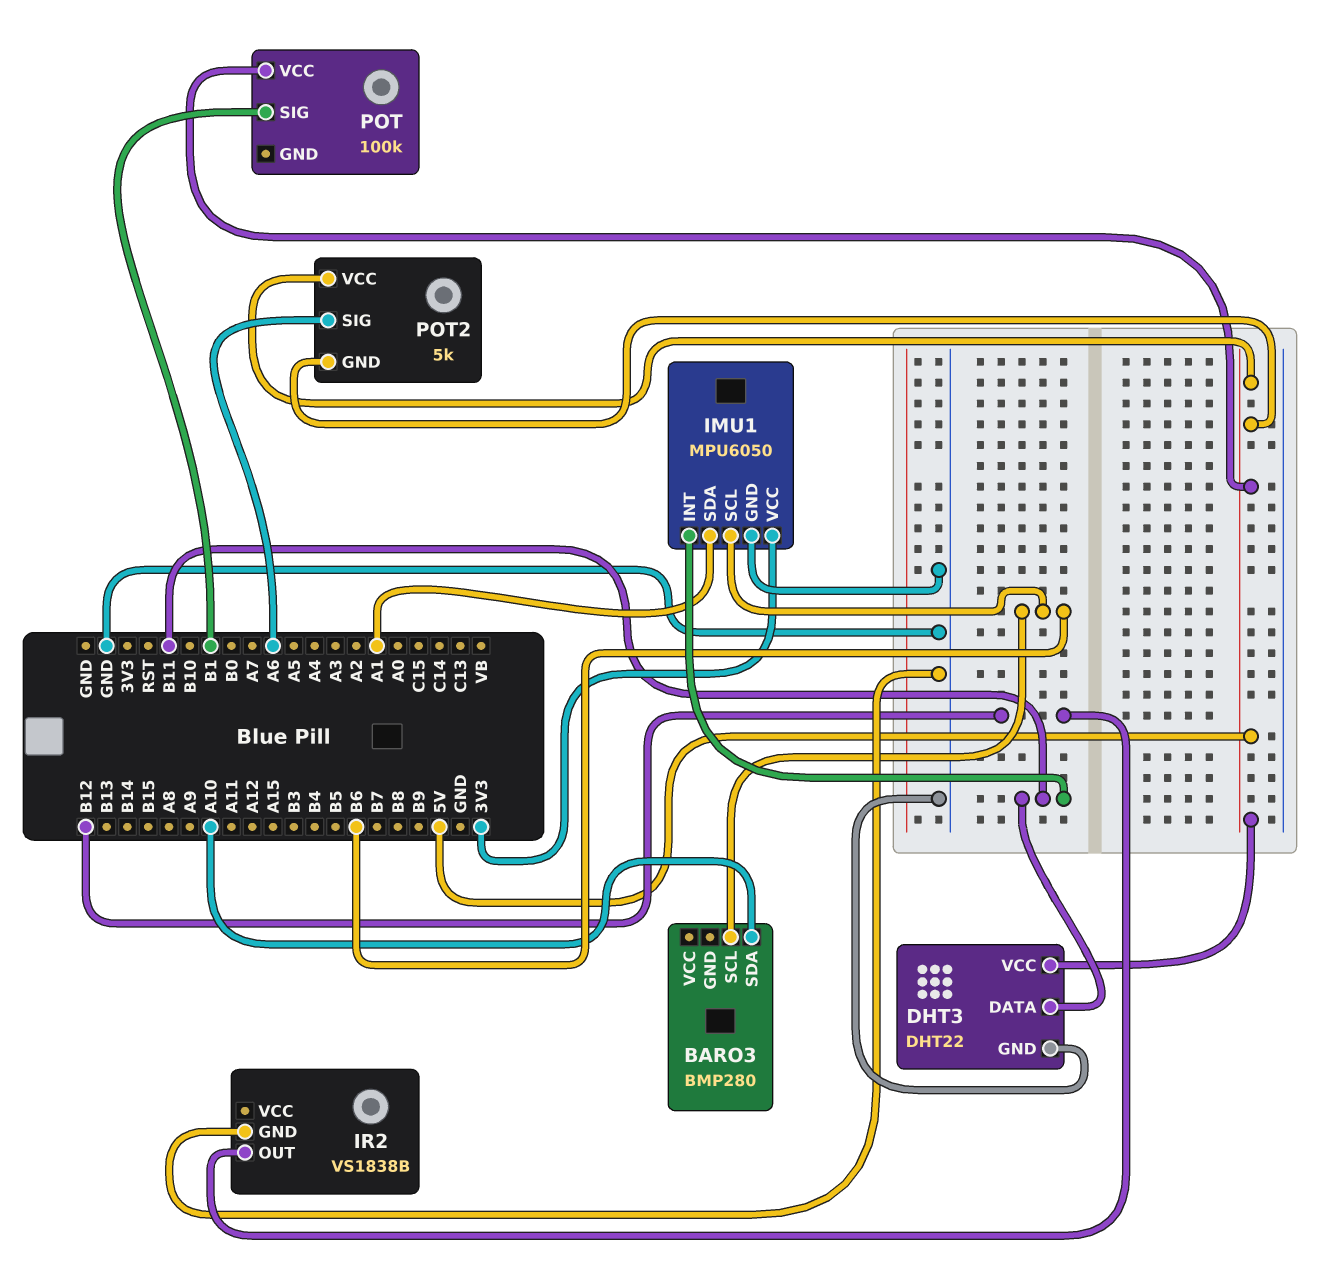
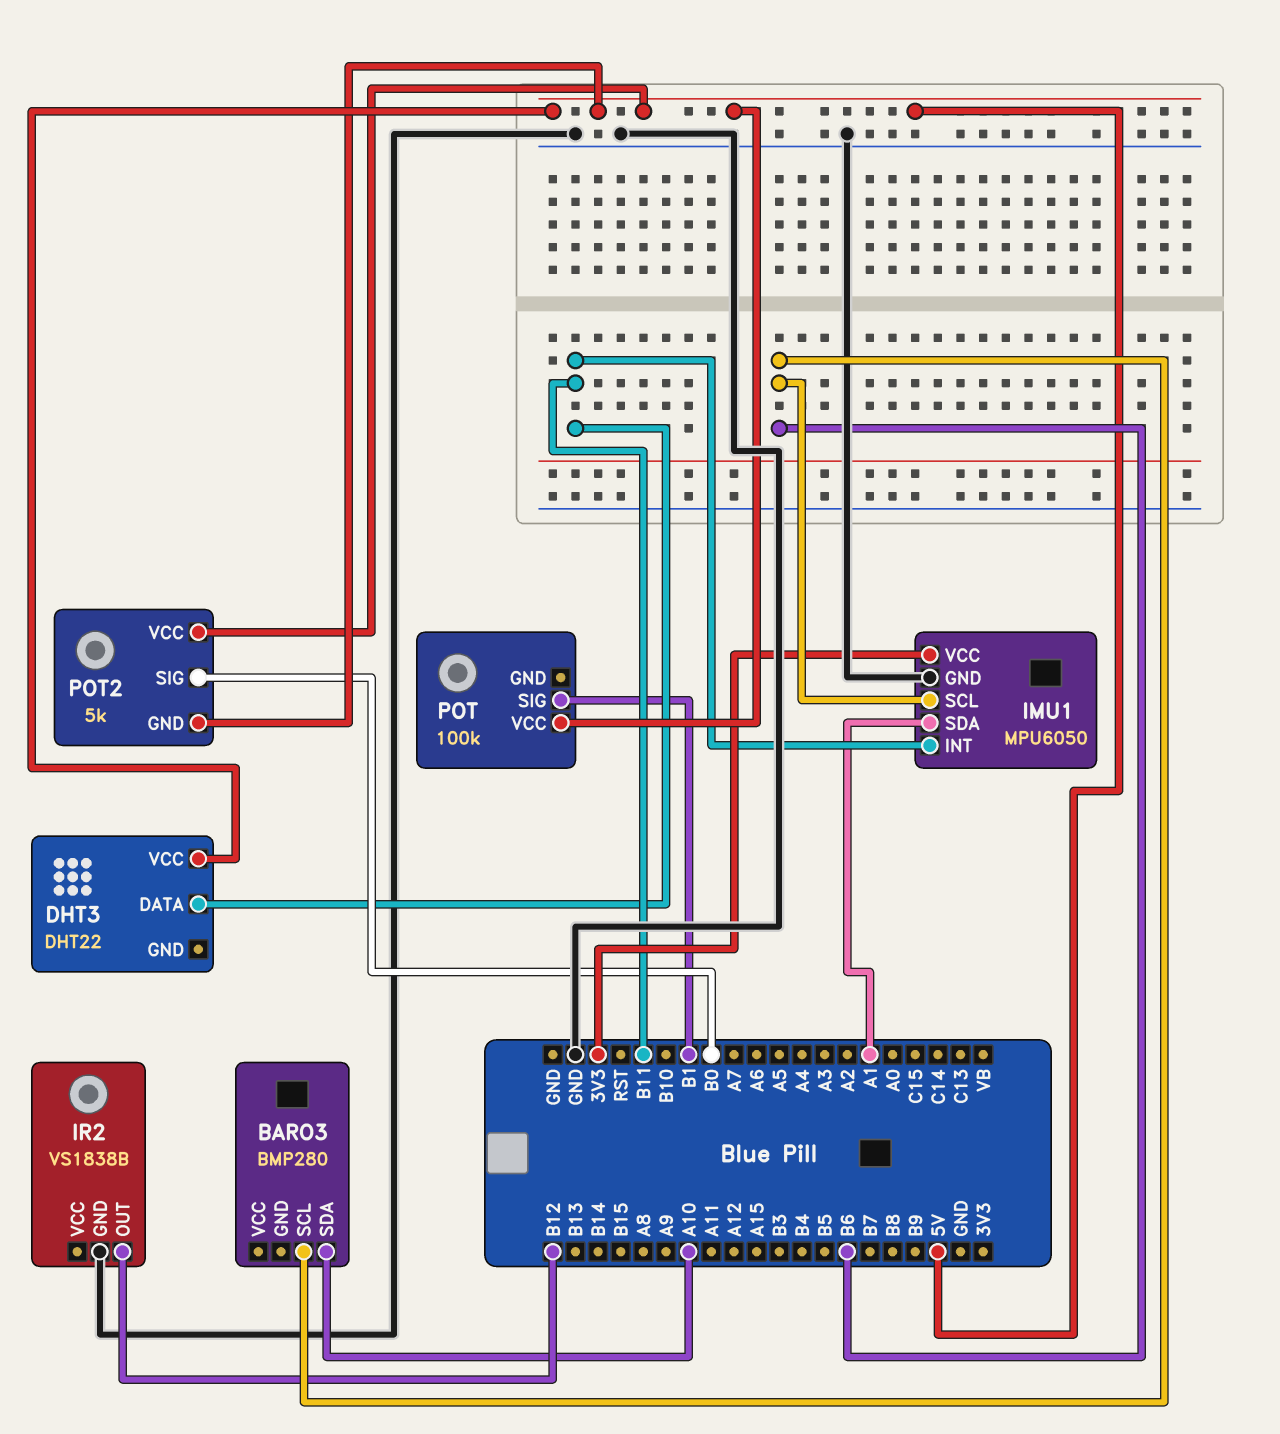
DHT3 pin GND: GND -> none
POT2 pin SIG: A6 -> B0

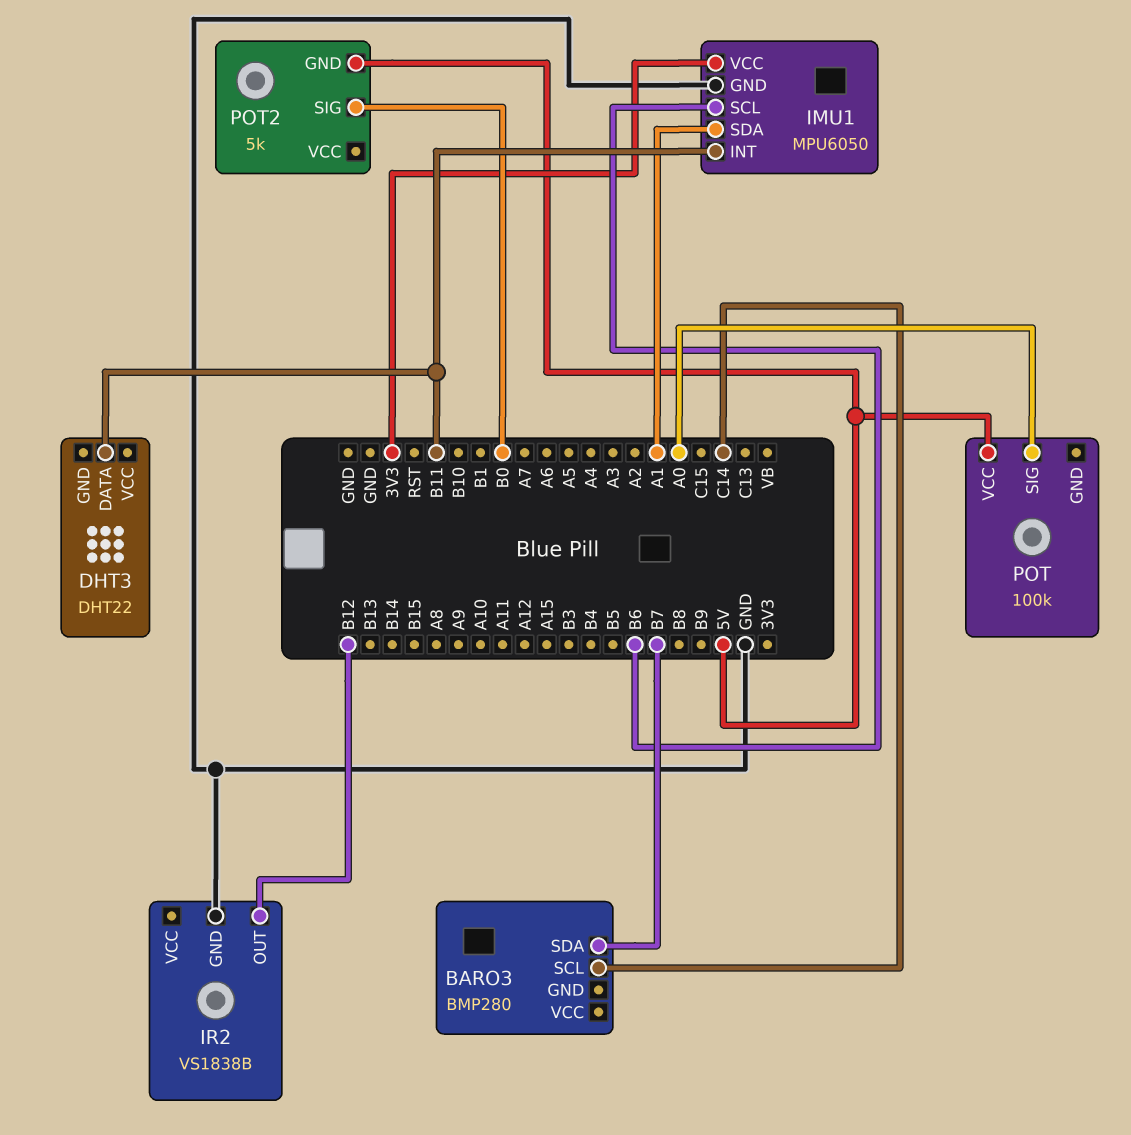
BARO3 pin SCL: B6 -> C14
BARO3 pin SDA: A10 -> B7
DHT3 pin VCC: 5V -> none
POT pin SIG: B1 -> A0
POT2 pin VCC: 5V -> none

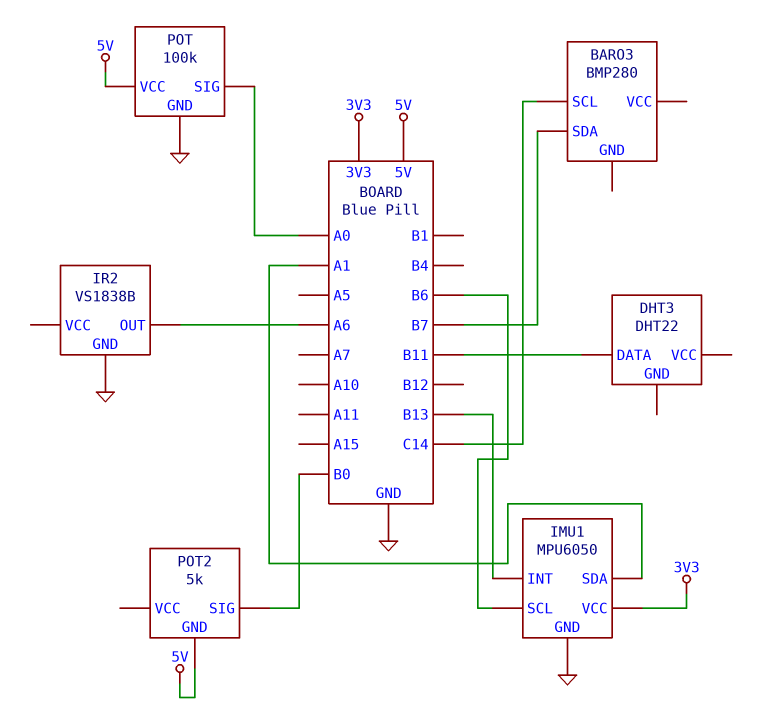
IMU1 pin INT: B11 -> B13
IR2 pin OUT: B12 -> A6
POT pin GND: none -> GND

